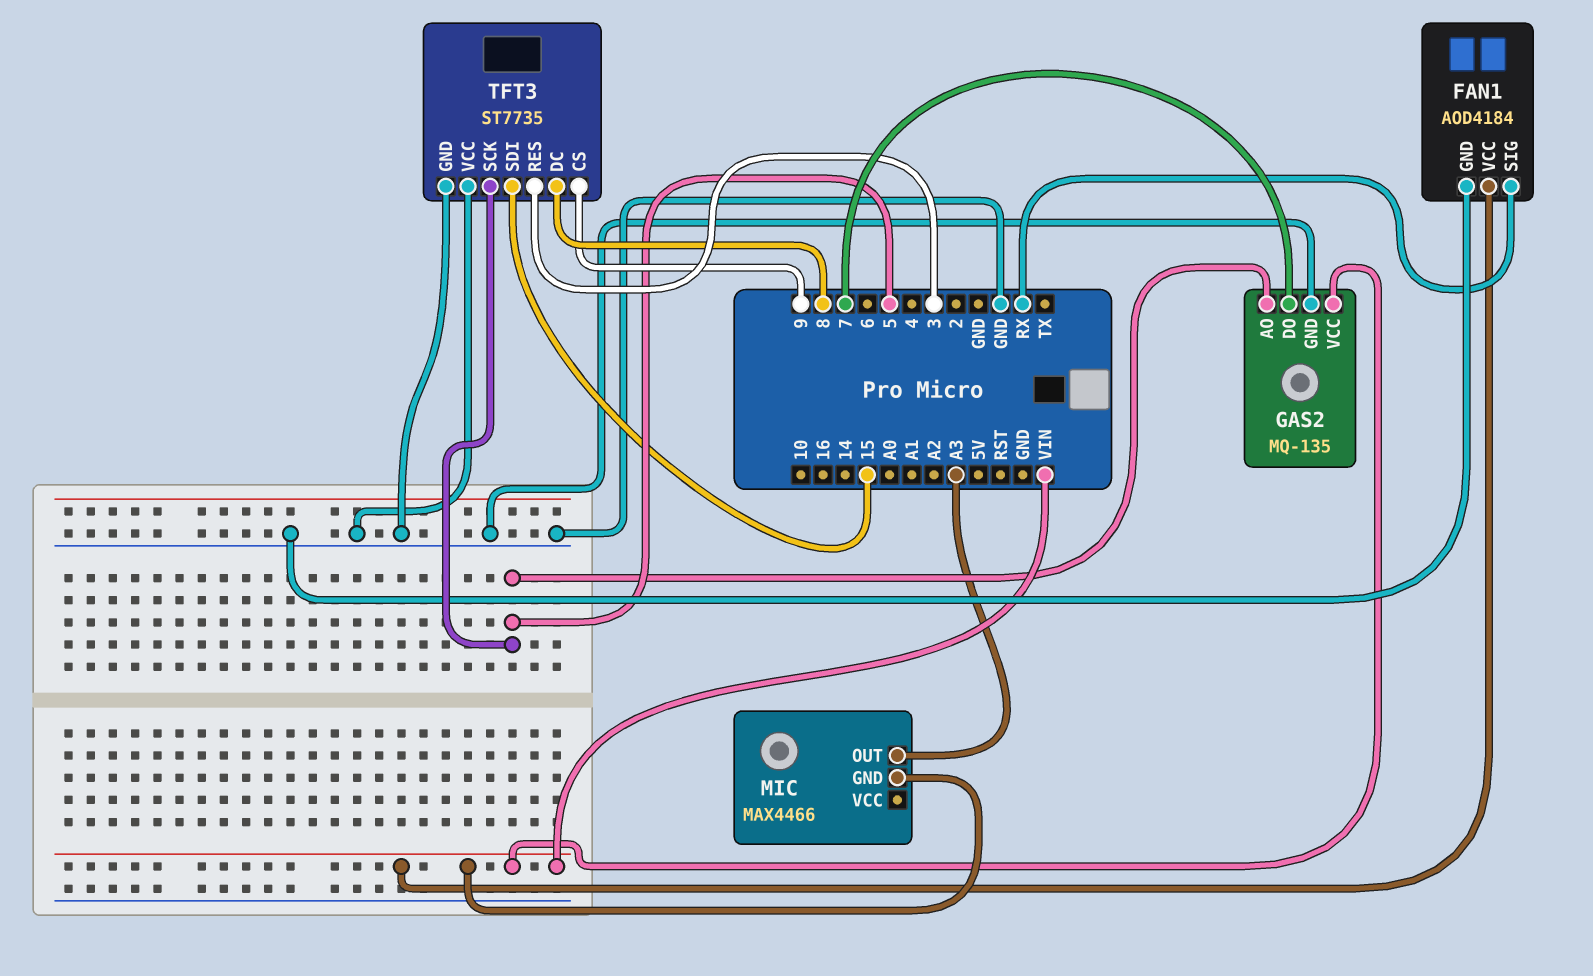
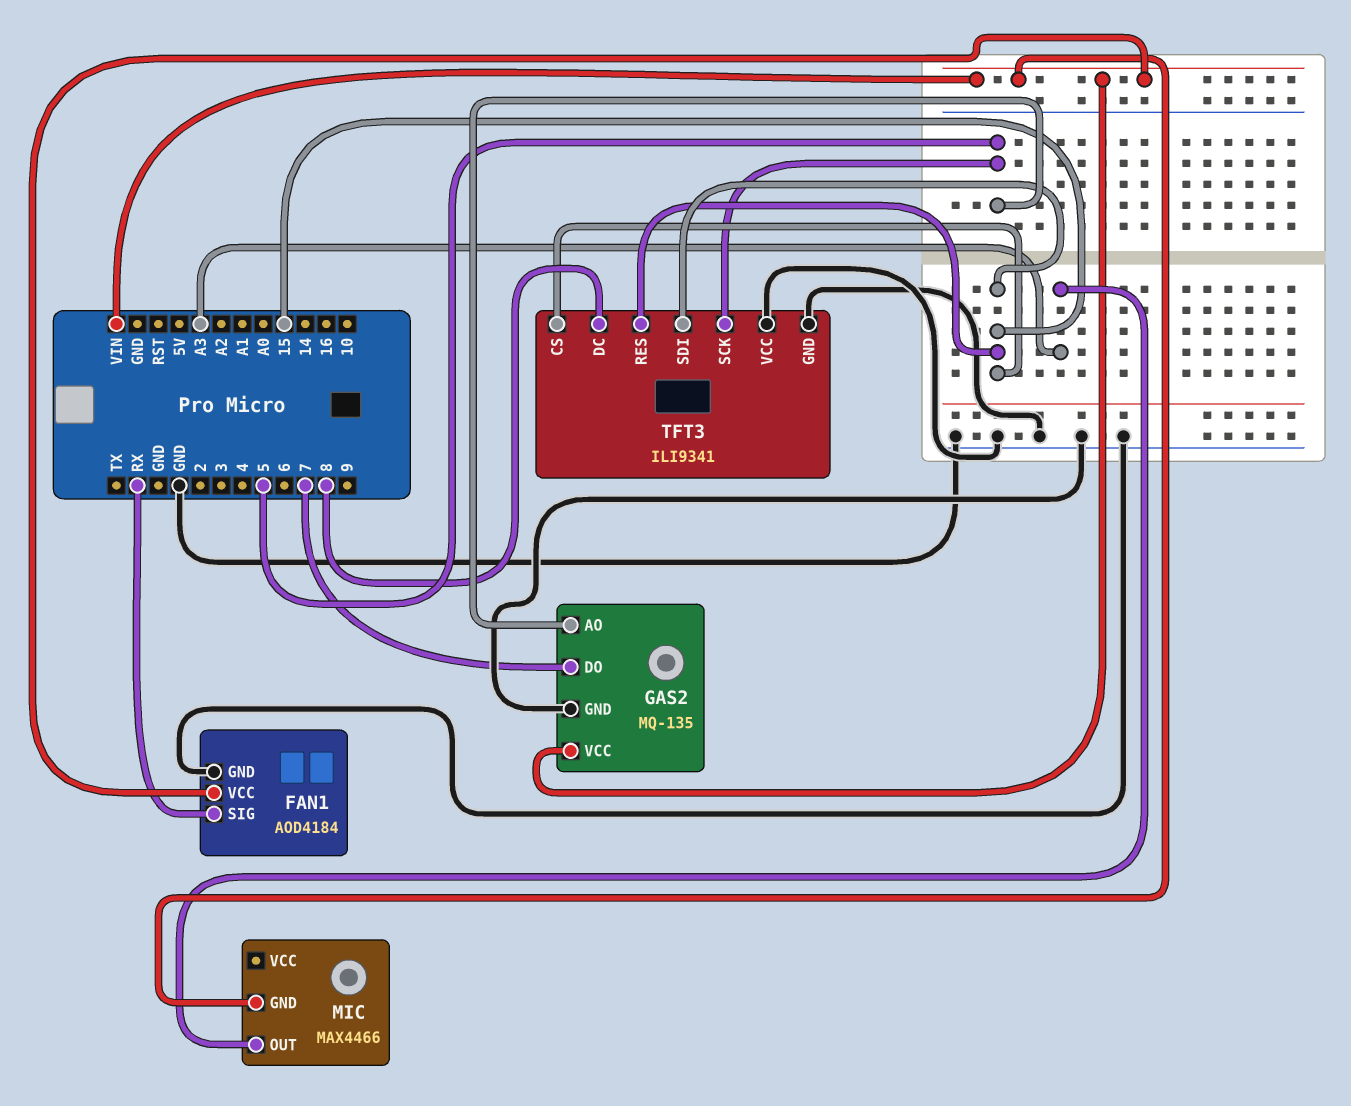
TFT3: ST7735 -> ILI9341
TFT3 pin CS: 9 -> 15
TFT3 pin RES: 3 -> 15

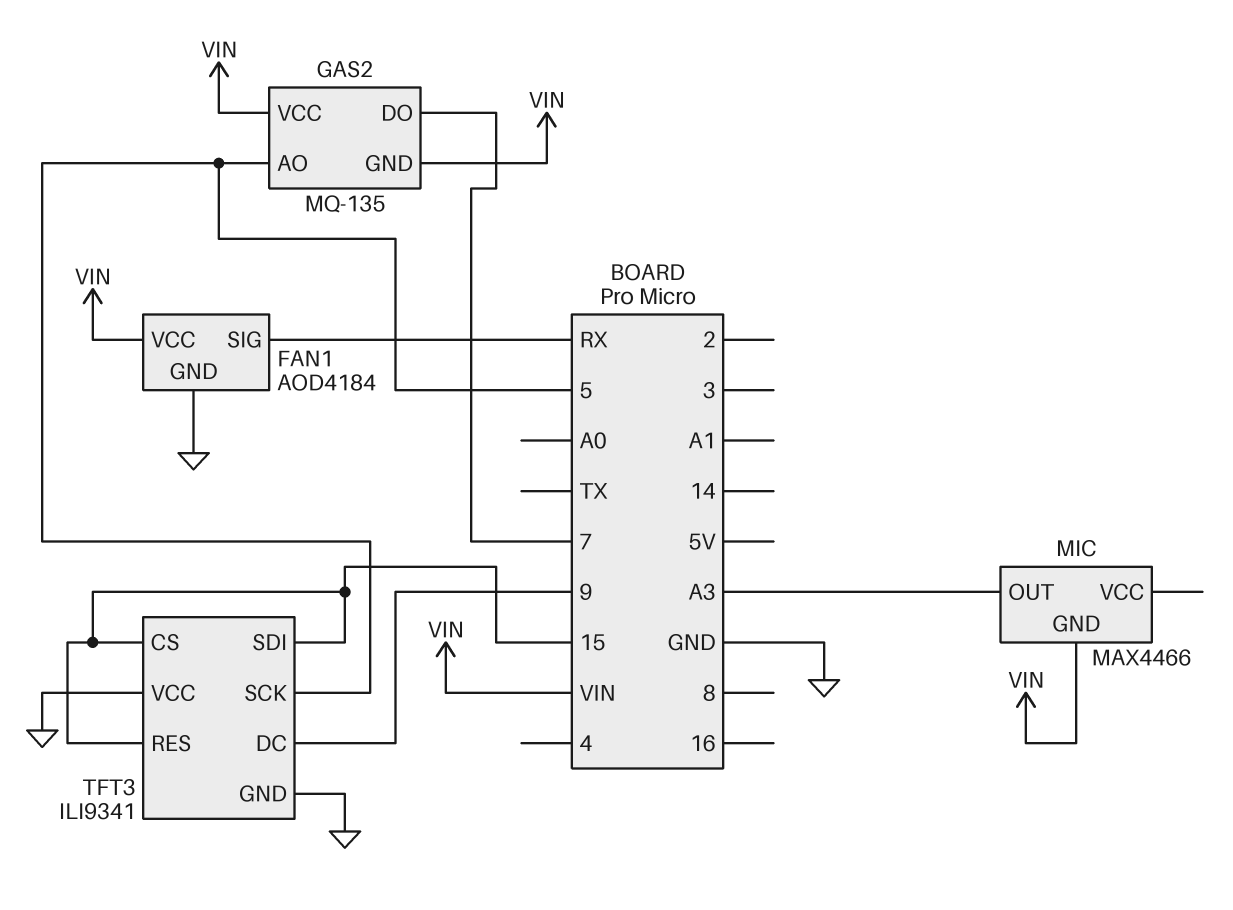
GAS2 pin GND: GND -> VIN
TFT3 pin DC: 8 -> 9

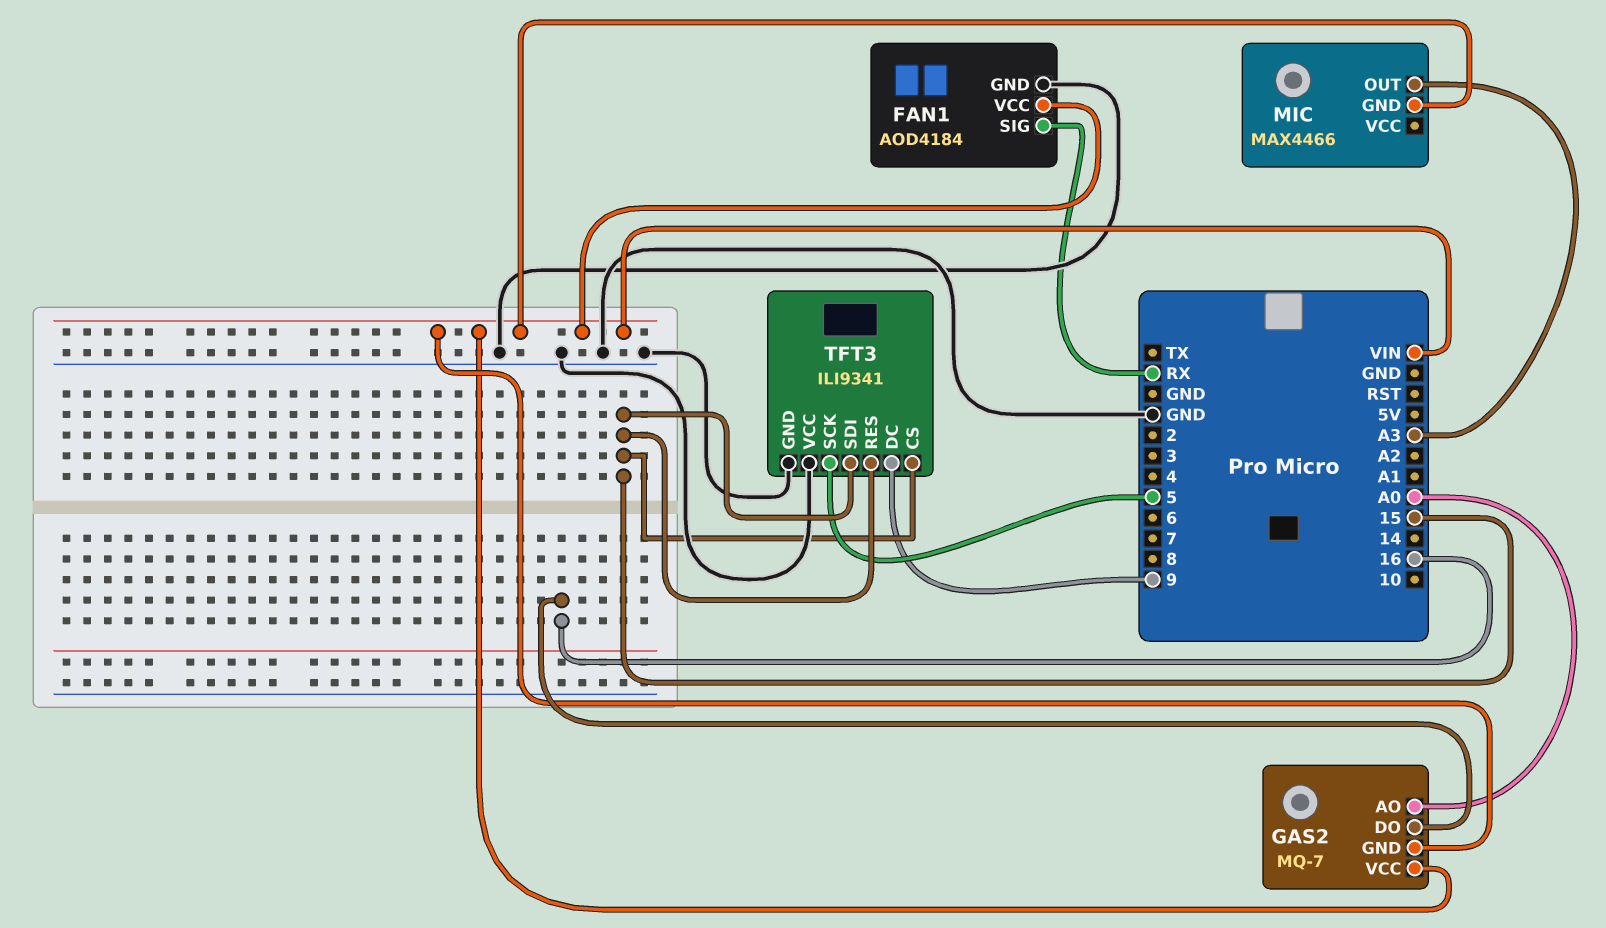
GAS2: MQ-135 -> MQ-7
GAS2 pin AO: 5 -> A0
GAS2 pin DO: 7 -> 16

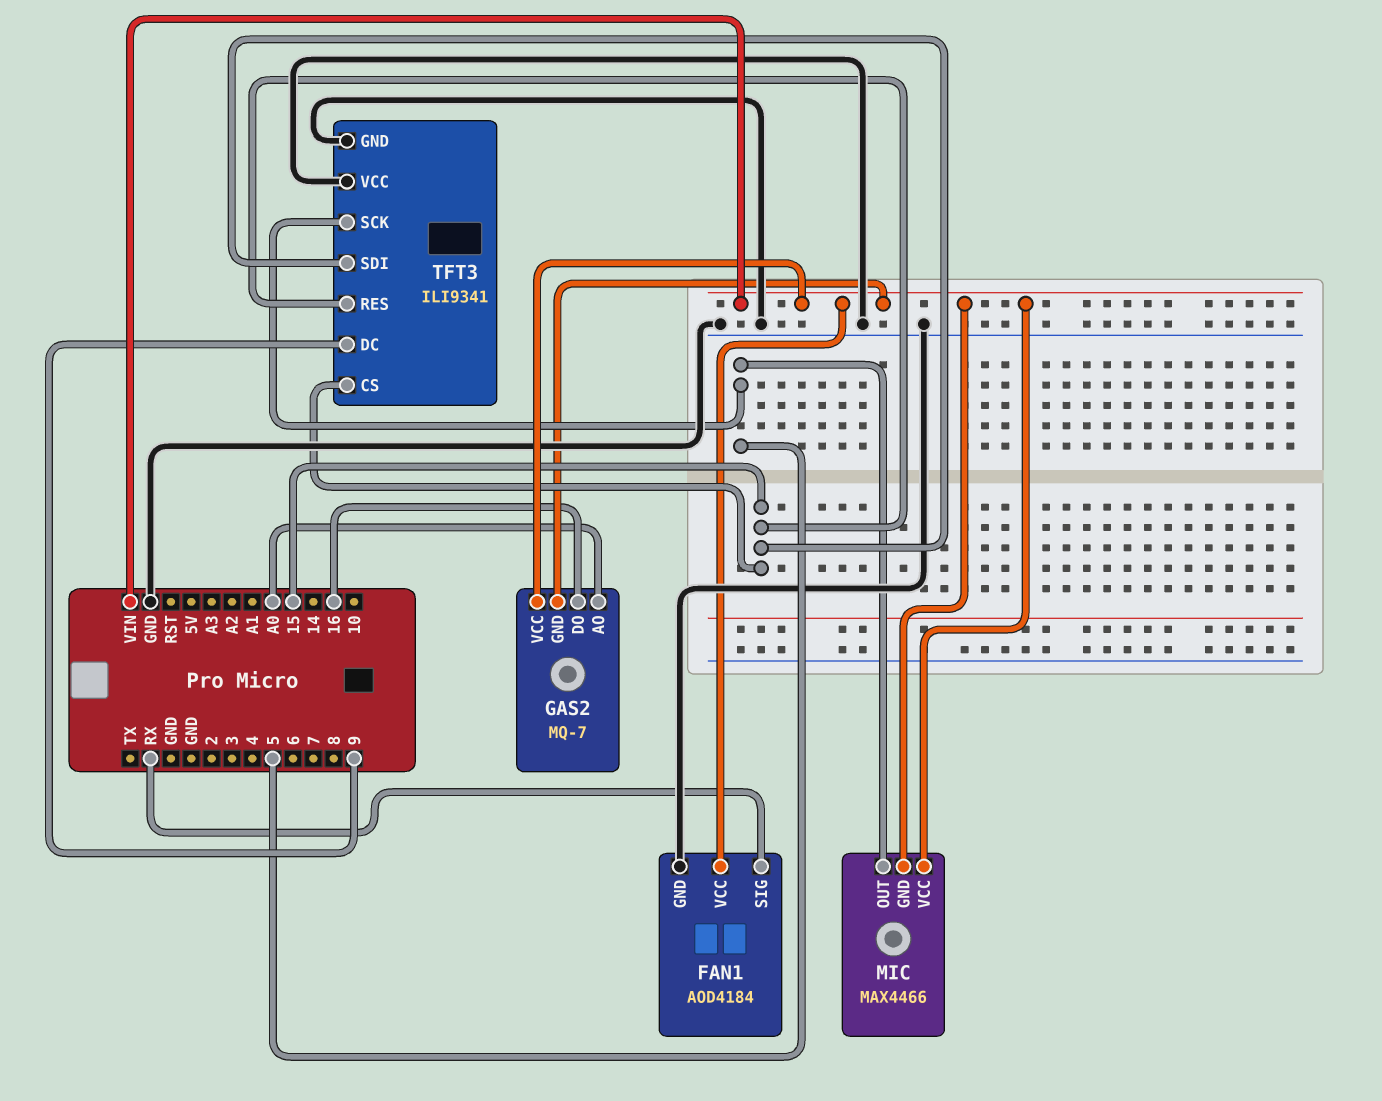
MIC pin OUT: A3 -> 5
MIC pin VCC: none -> VIN

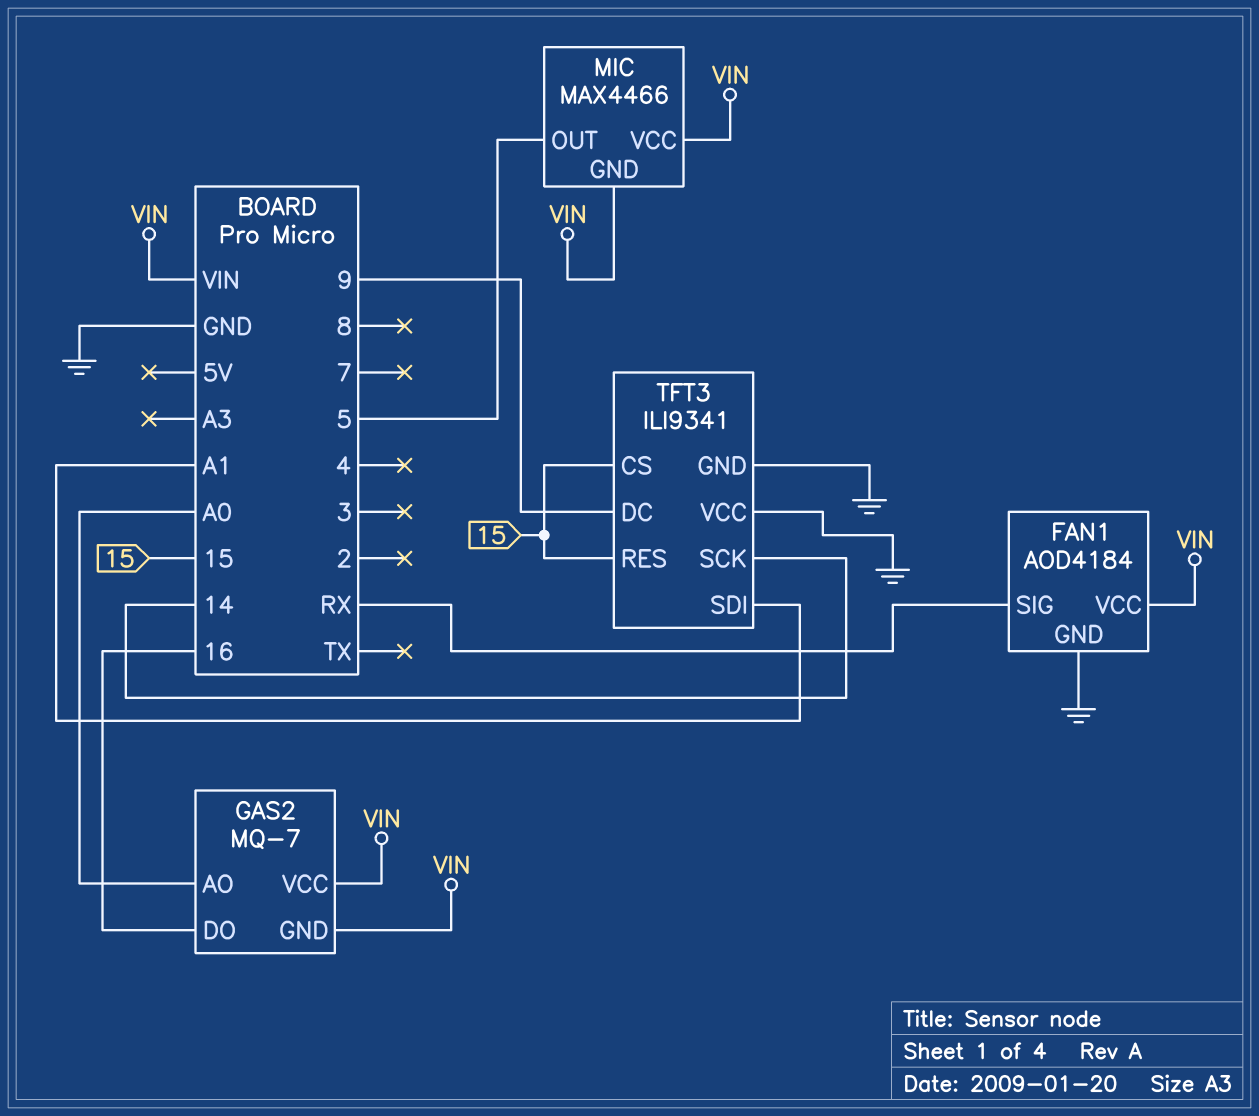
TFT3 pin SCK: 5 -> 14
TFT3 pin SDI: 15 -> A1

